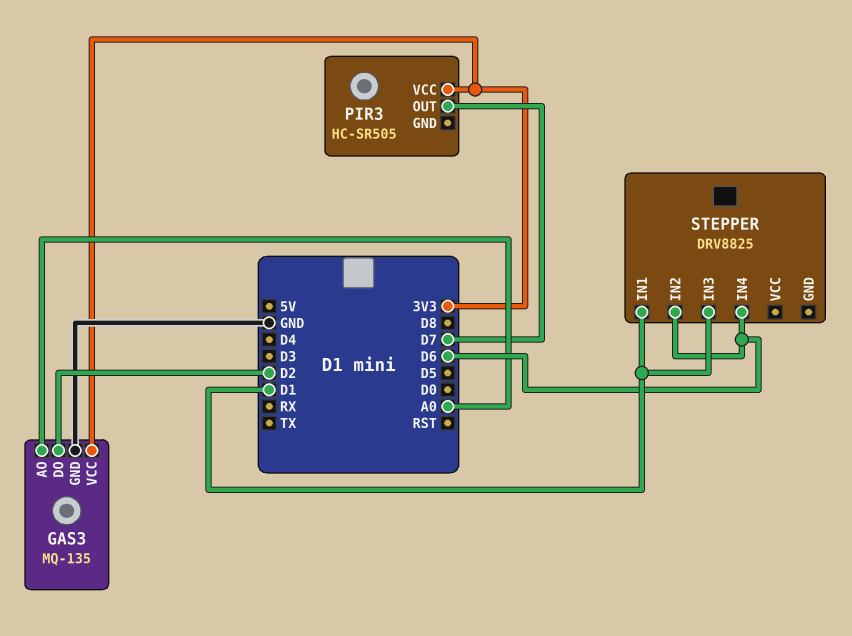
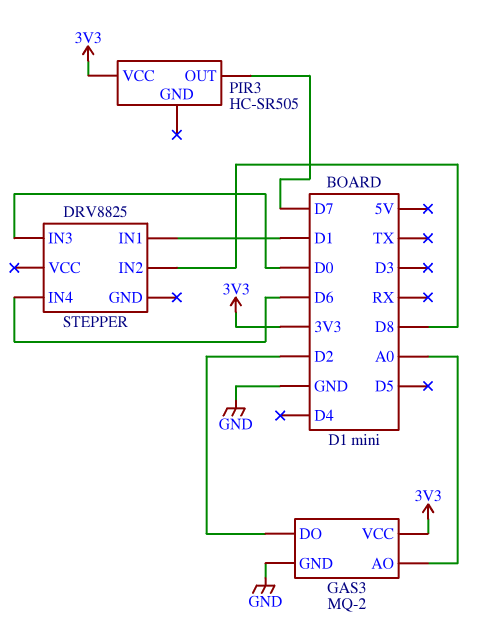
GAS3: MQ-135 -> MQ-2
STEPPER pin IN2: D6 -> D8
STEPPER pin IN3: D1 -> D0

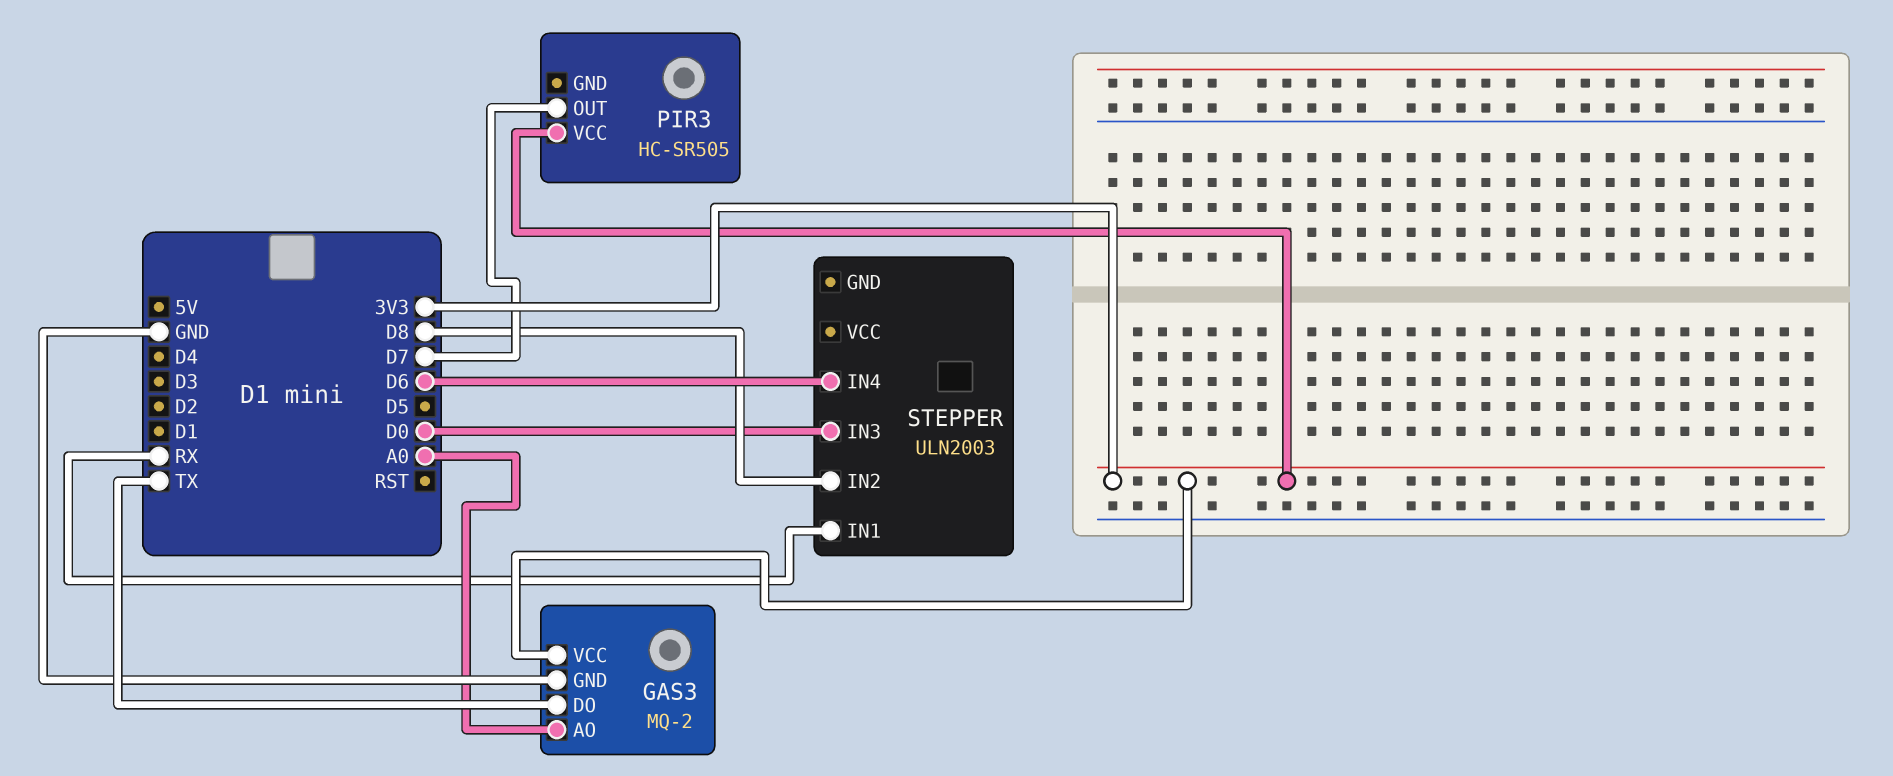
GAS3 pin DO: D2 -> TX
STEPPER: DRV8825 -> ULN2003
STEPPER pin IN1: D1 -> RX

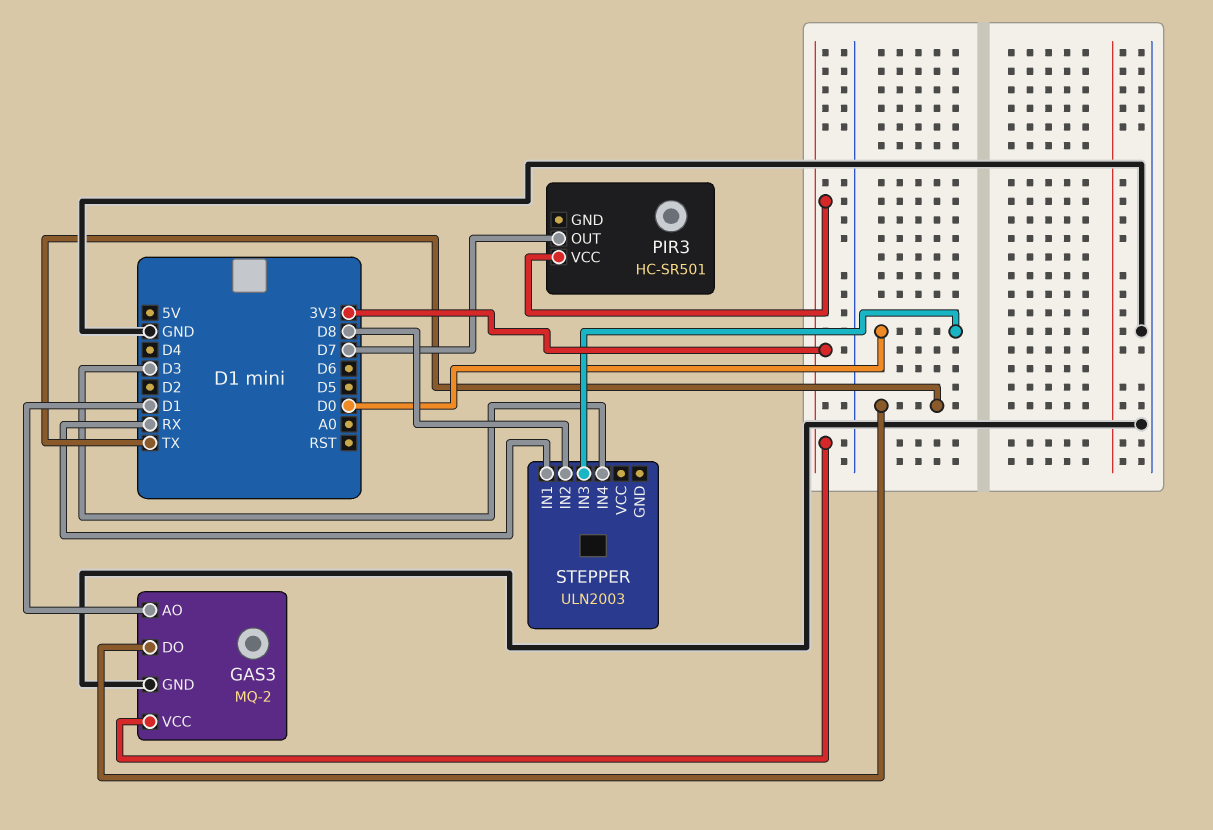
GAS3 pin AO: A0 -> D1
PIR3: HC-SR505 -> HC-SR501
STEPPER pin IN4: D6 -> D3

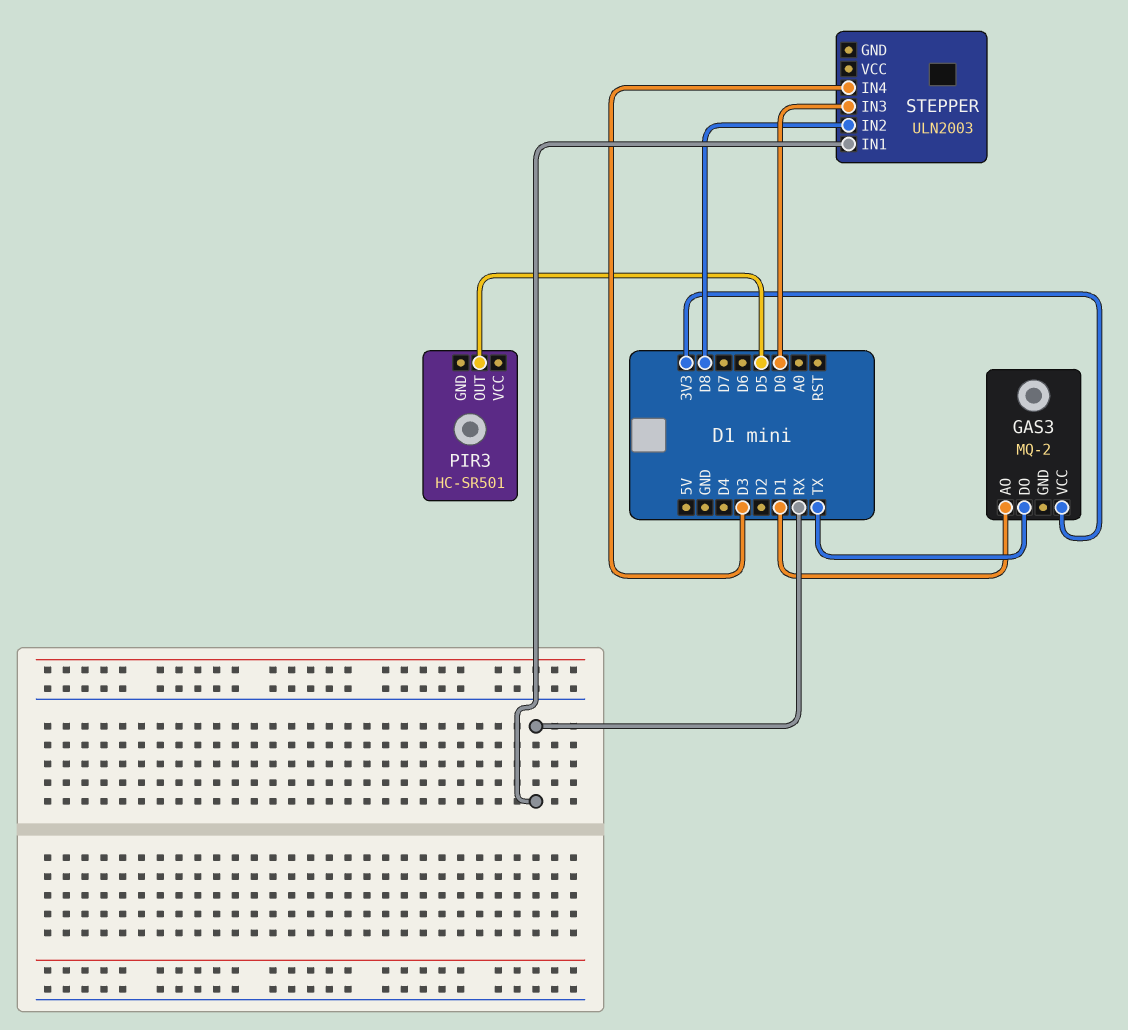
GAS3 pin GND: GND -> none
PIR3 pin OUT: D7 -> D5
PIR3 pin VCC: 3V3 -> none

